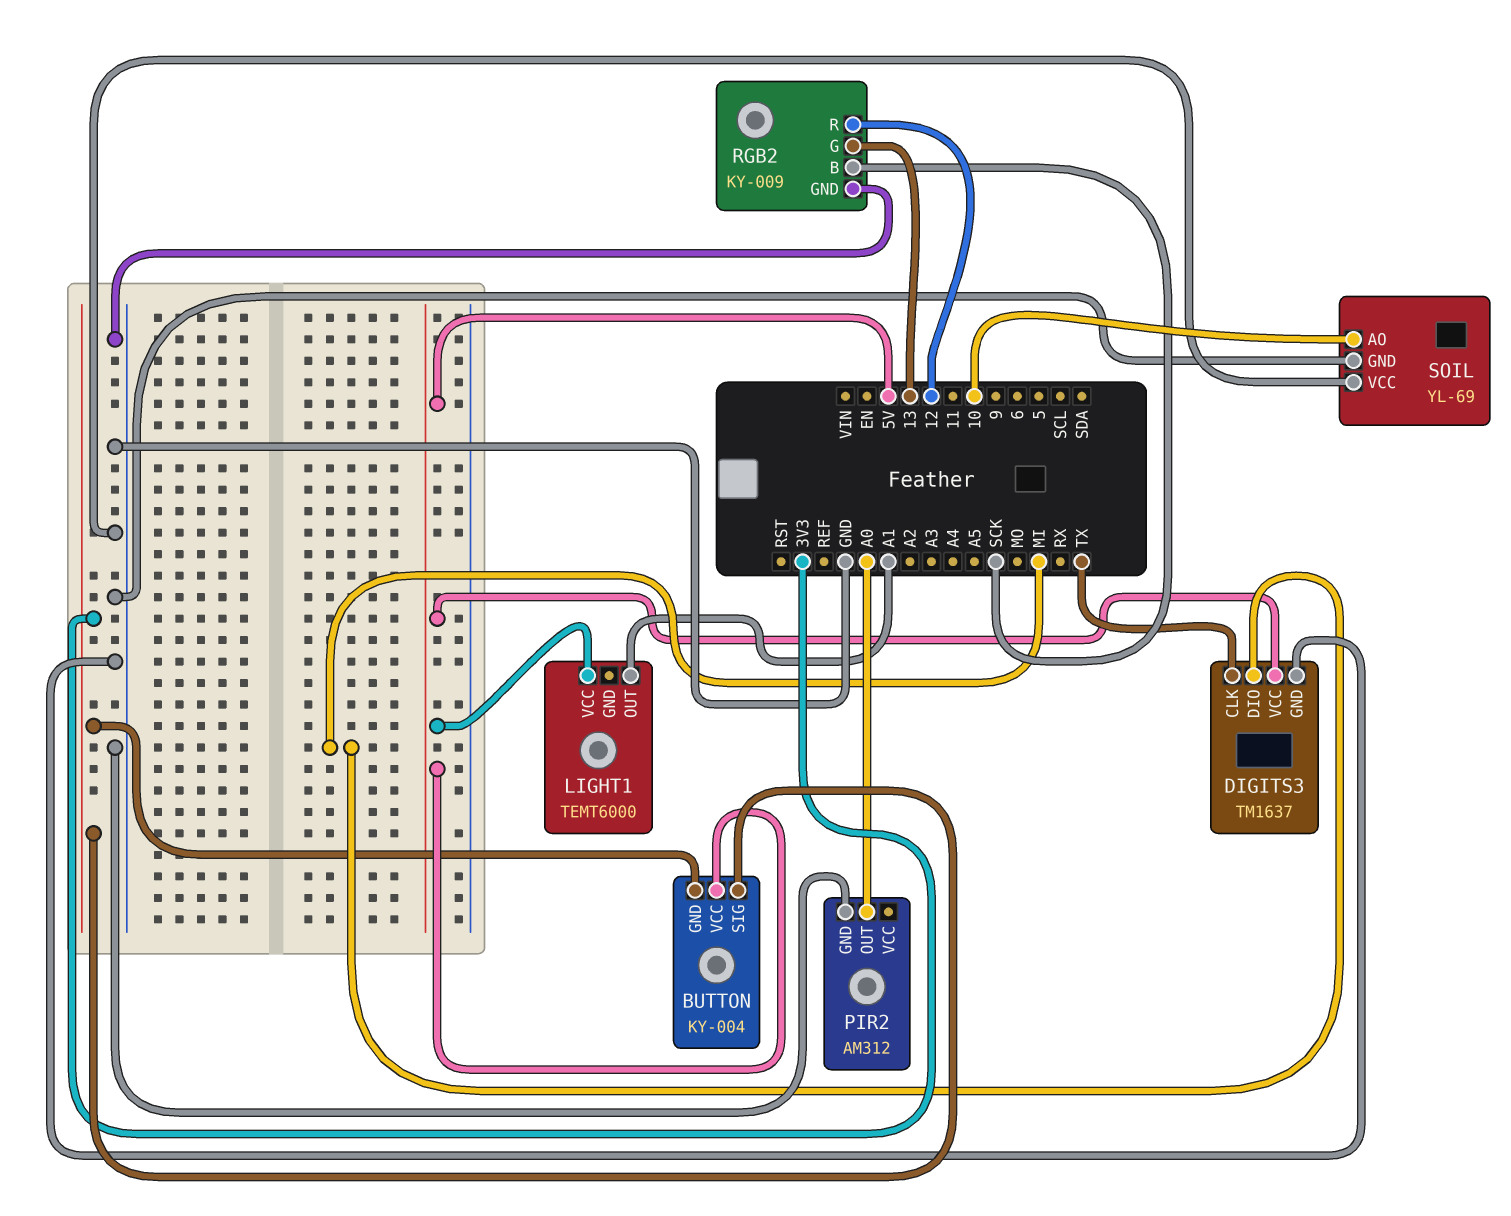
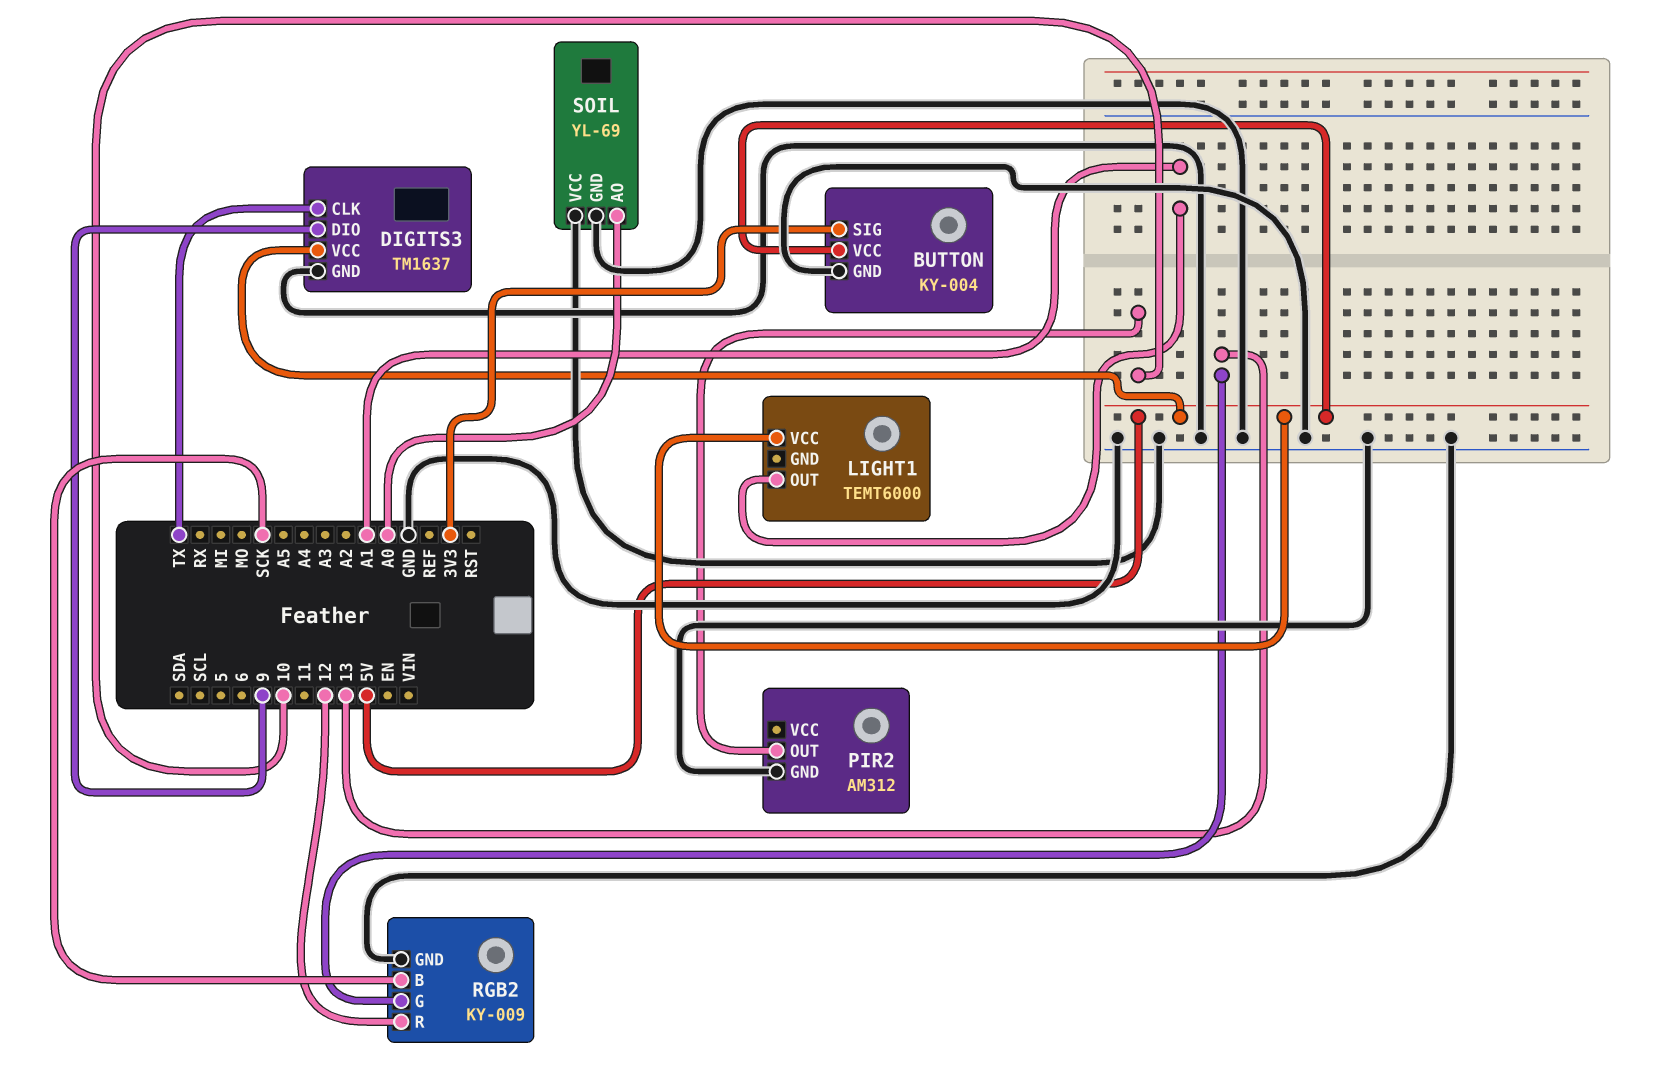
BUTTON pin GND: 3V3 -> GND
DIGITS3 pin DIO: MI -> 9
PIR2 pin OUT: A0 -> 10
SOIL pin AO: 10 -> A0

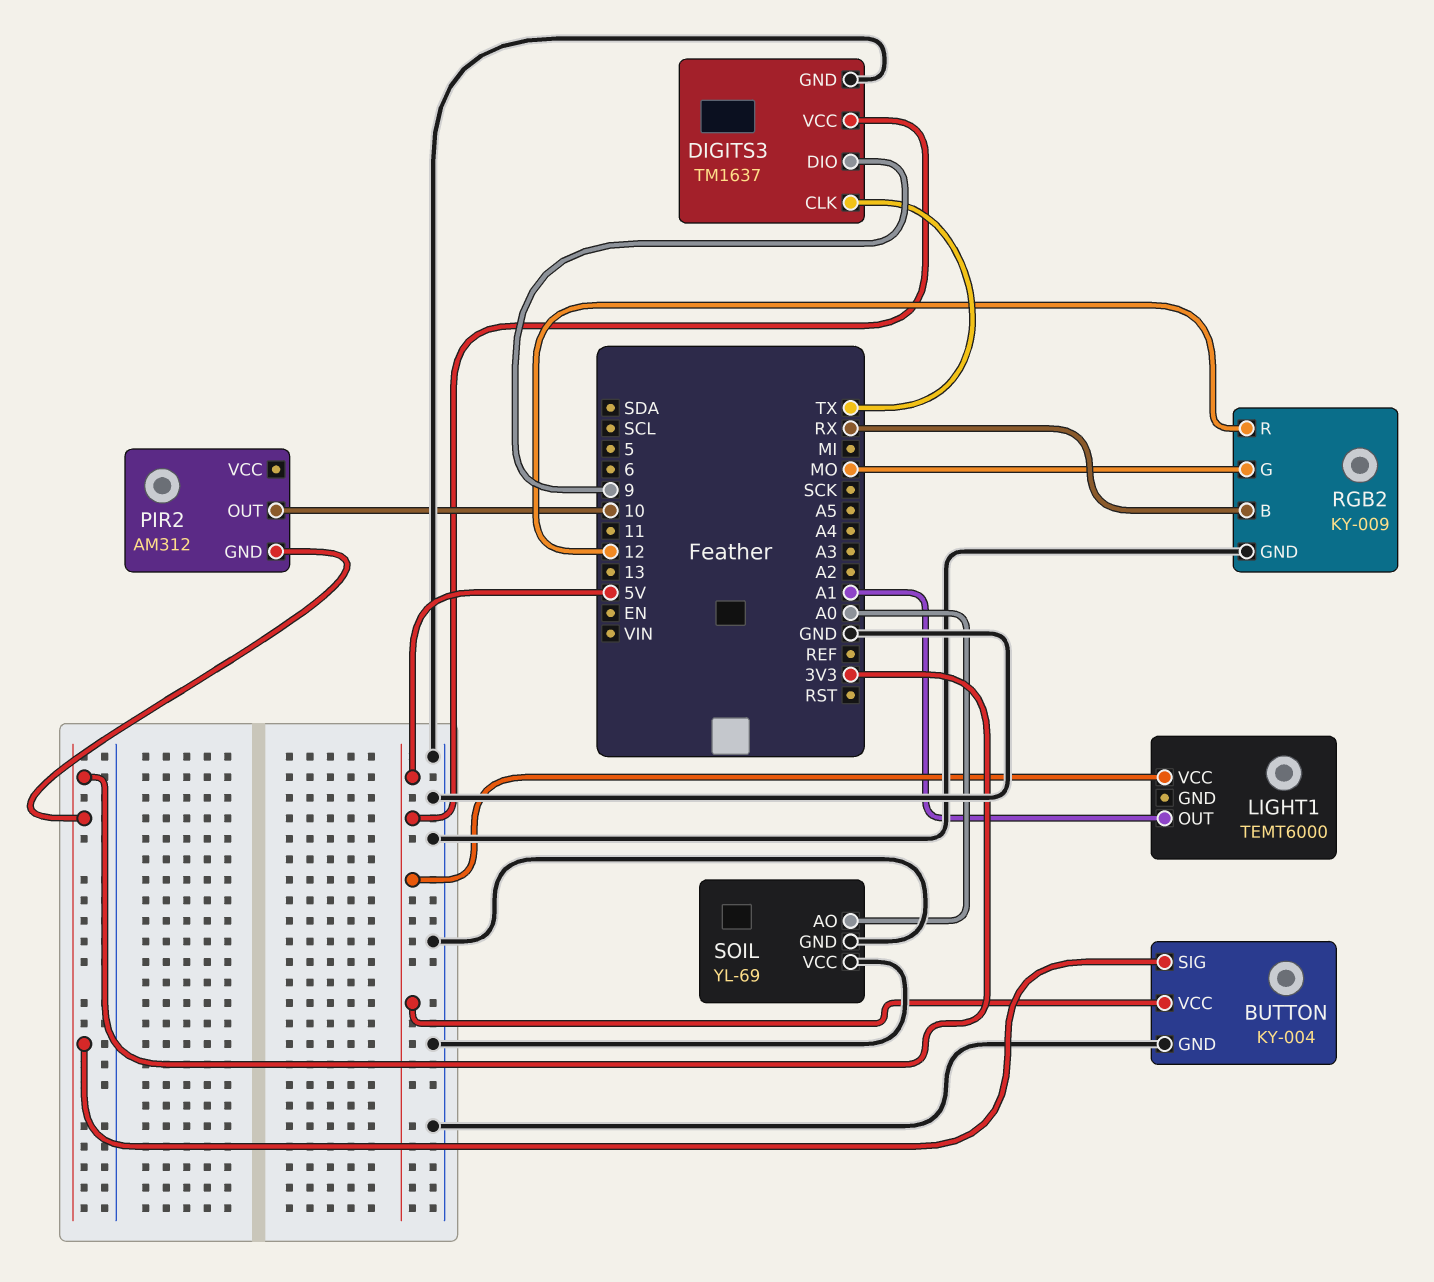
PIR2 pin GND: GND -> 3V3
RGB2 pin B: SCK -> RX
RGB2 pin G: 13 -> MO

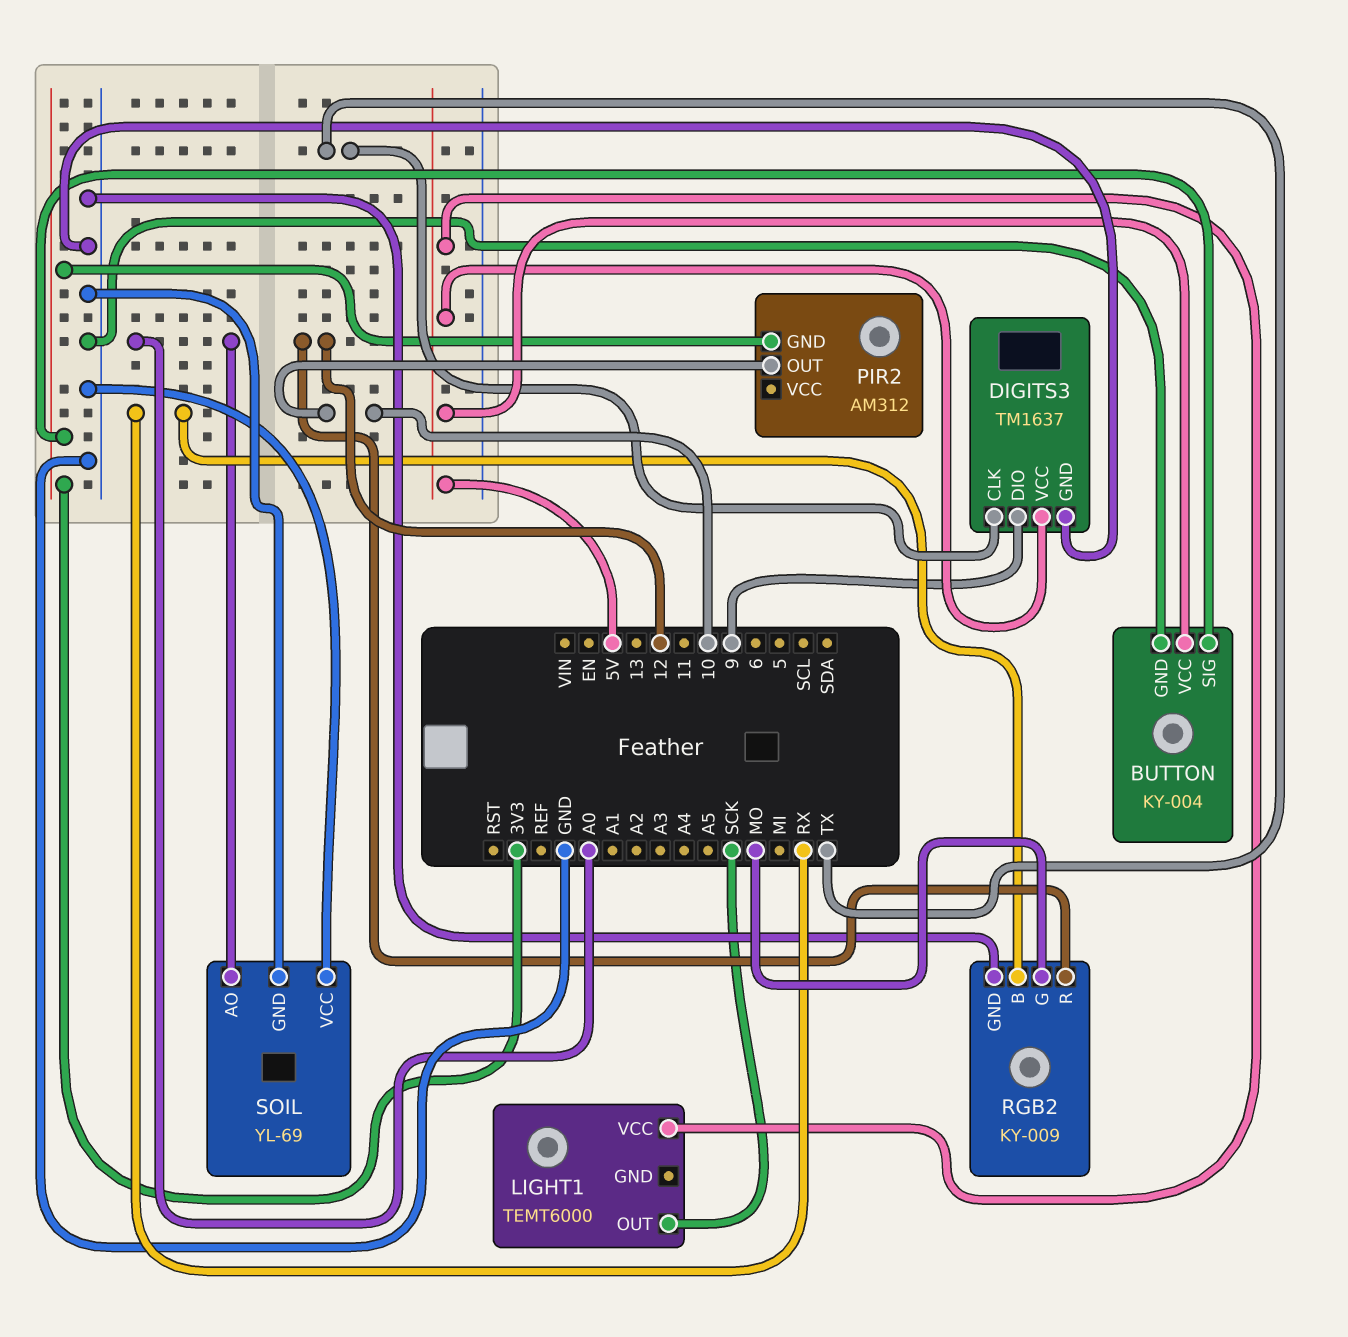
LIGHT1 pin OUT: A1 -> SCK

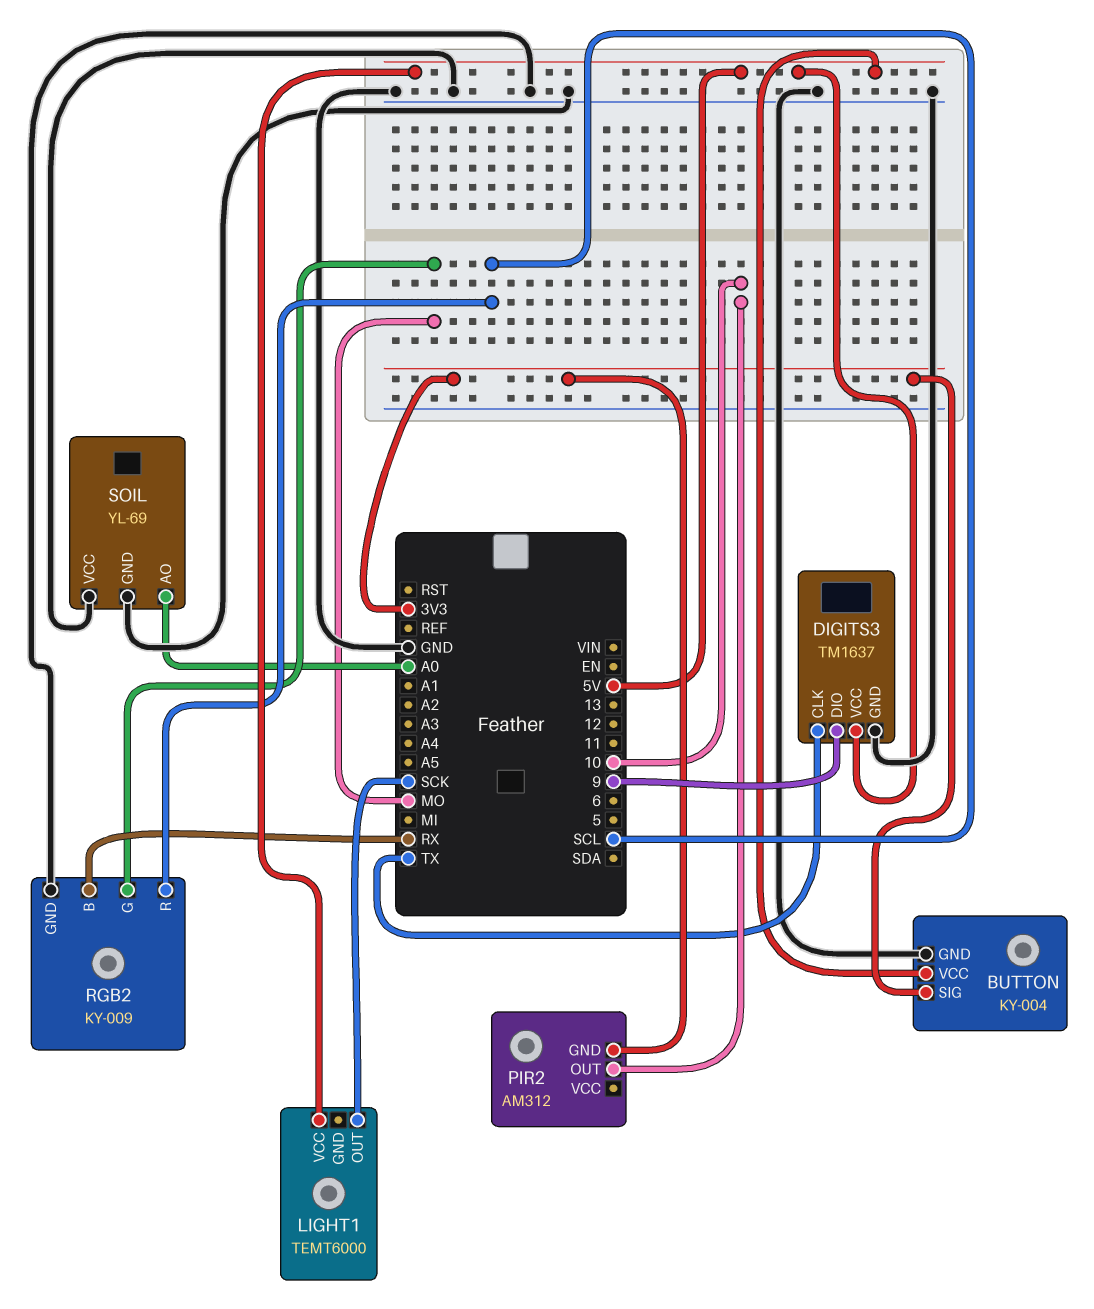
RGB2 pin R: 12 -> SCL

